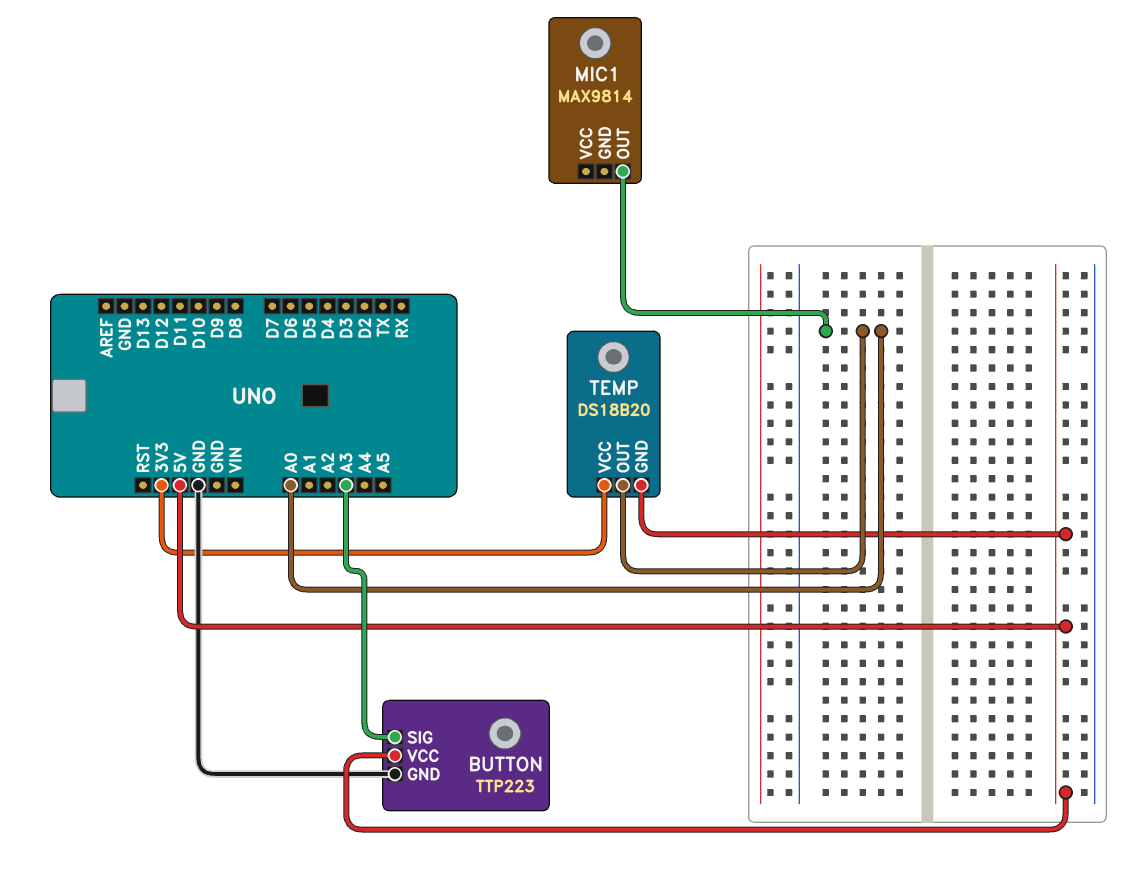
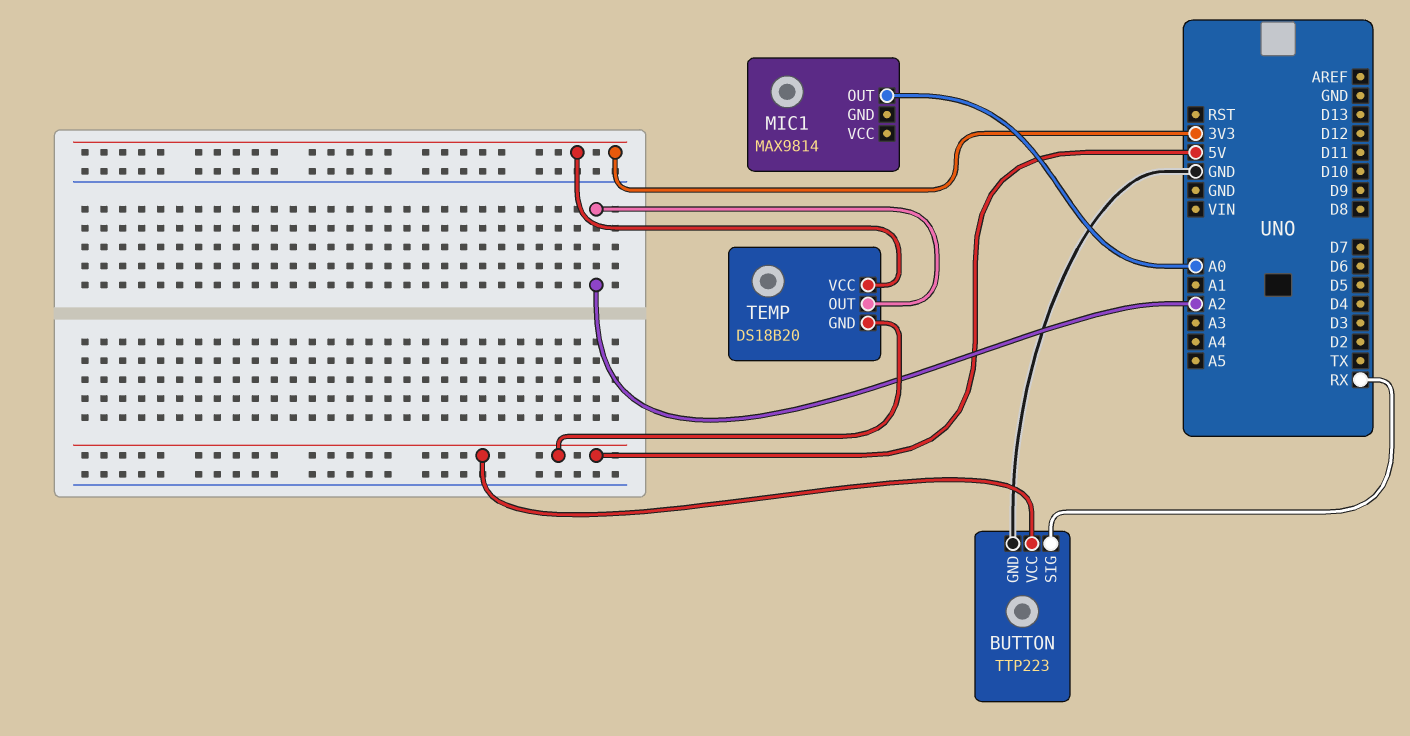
BUTTON pin SIG: A3 -> RX
TEMP pin OUT: A0 -> A2

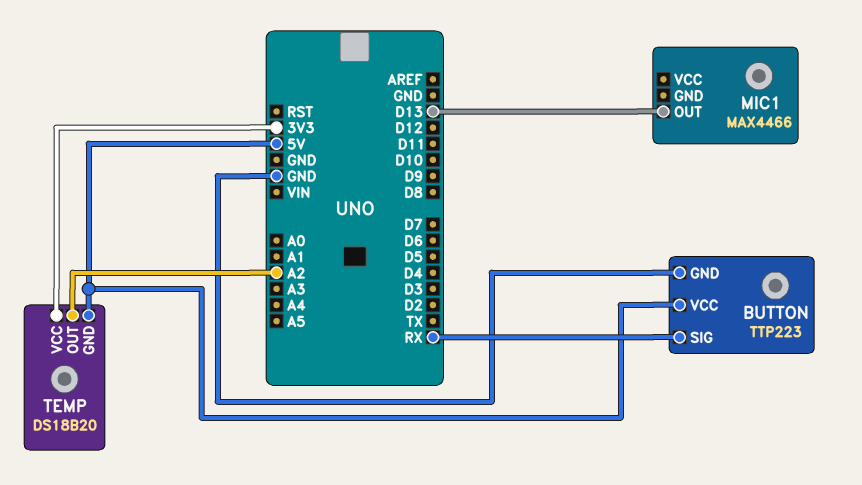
MIC1: MAX9814 -> MAX4466
MIC1 pin OUT: A0 -> D13

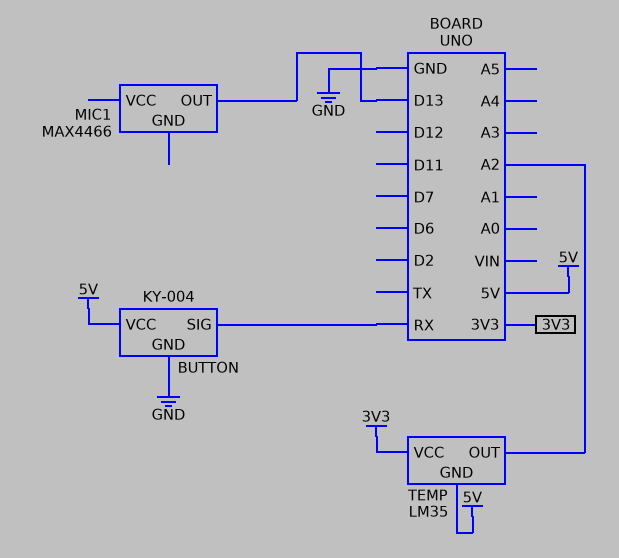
BUTTON: TTP223 -> KY-004
TEMP: DS18B20 -> LM35

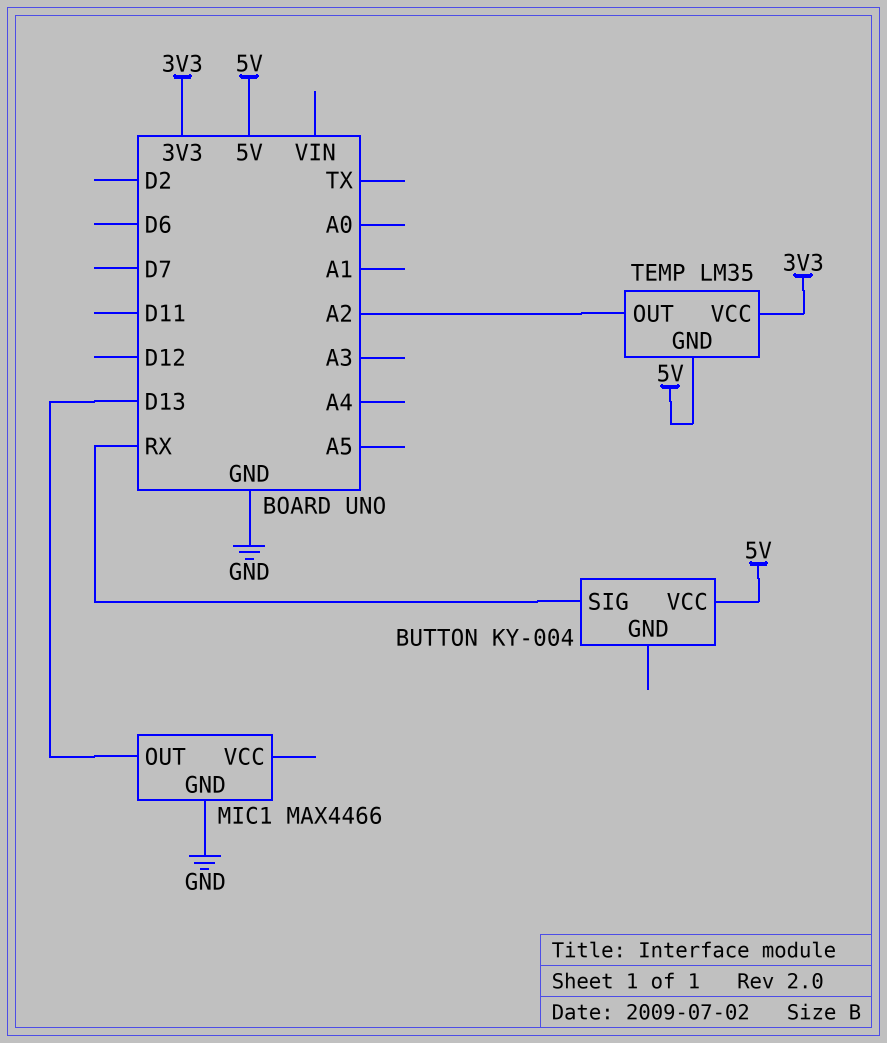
BUTTON pin GND: GND -> none
MIC1 pin GND: none -> GND

